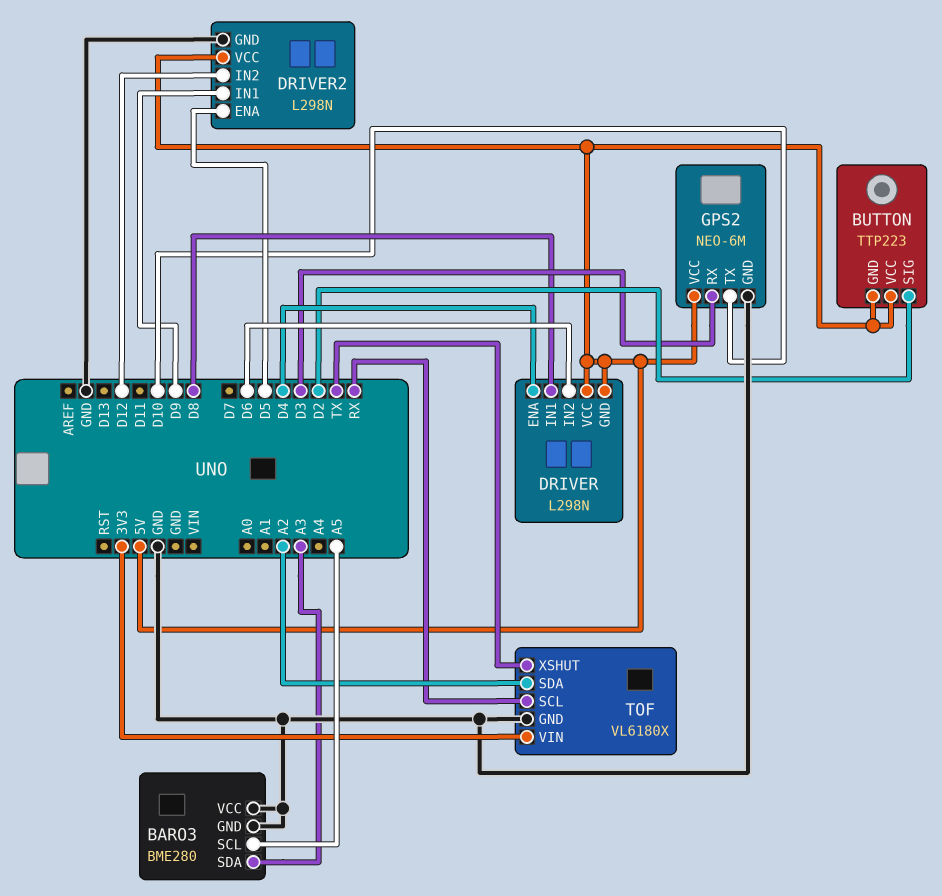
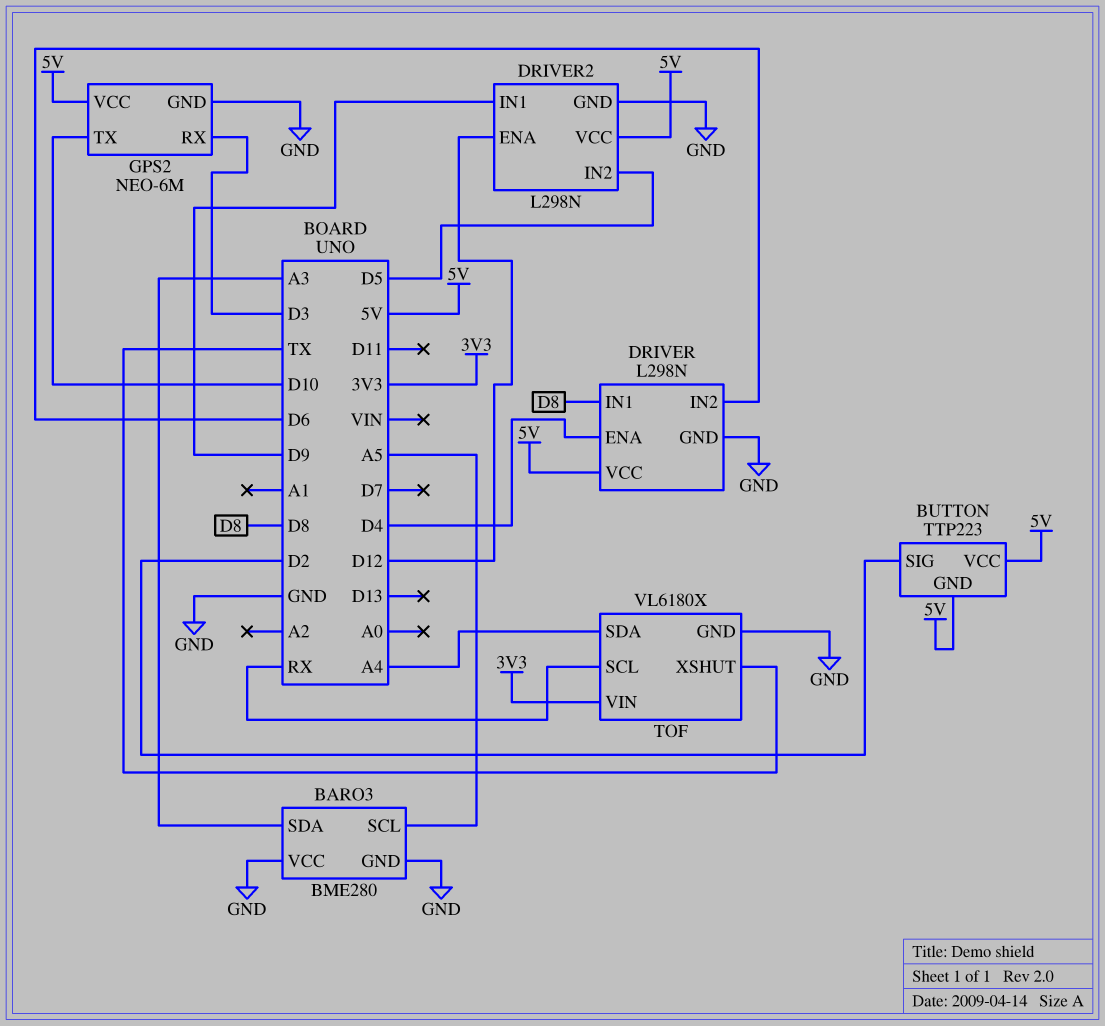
DRIVER pin GND: 5V -> GND
DRIVER2 pin ENA: D5 -> D12
DRIVER2 pin IN2: D12 -> D5
TOF pin SDA: A2 -> A4

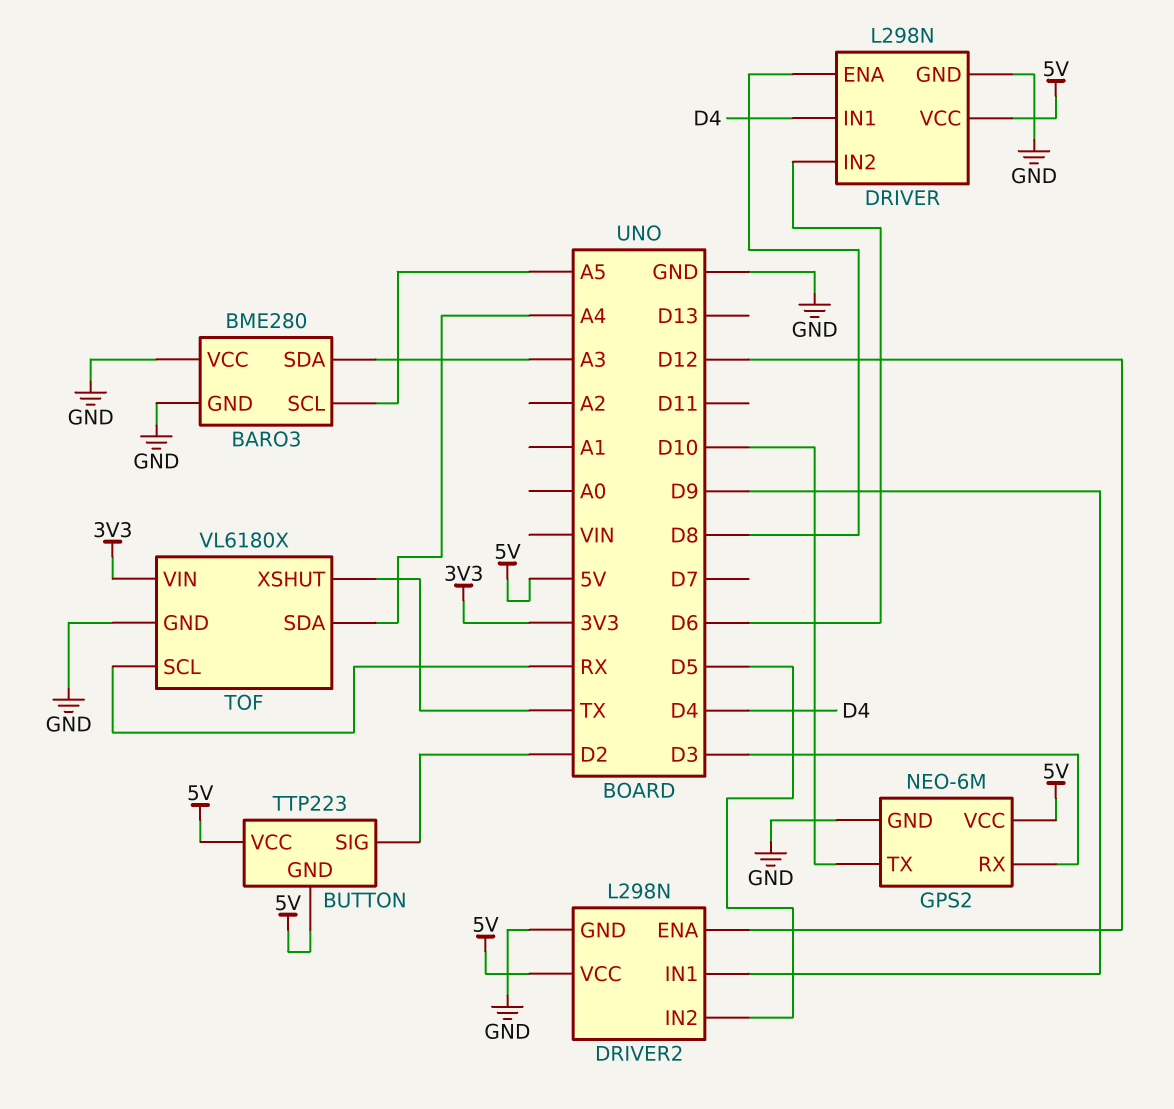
DRIVER pin ENA: D4 -> D8
DRIVER pin IN1: D8 -> D4

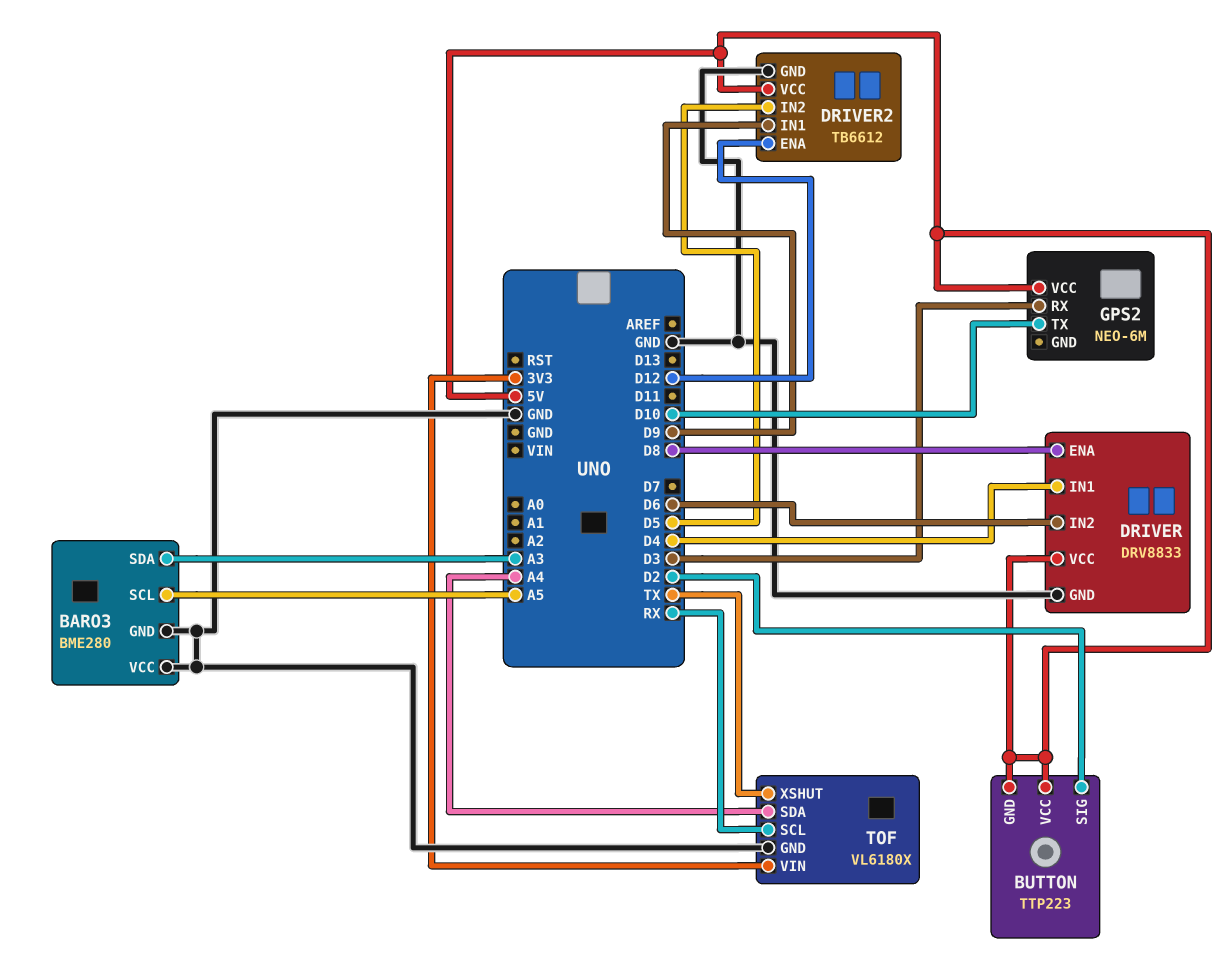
DRIVER: L298N -> DRV8833
DRIVER2: L298N -> TB6612
GPS2 pin GND: GND -> none

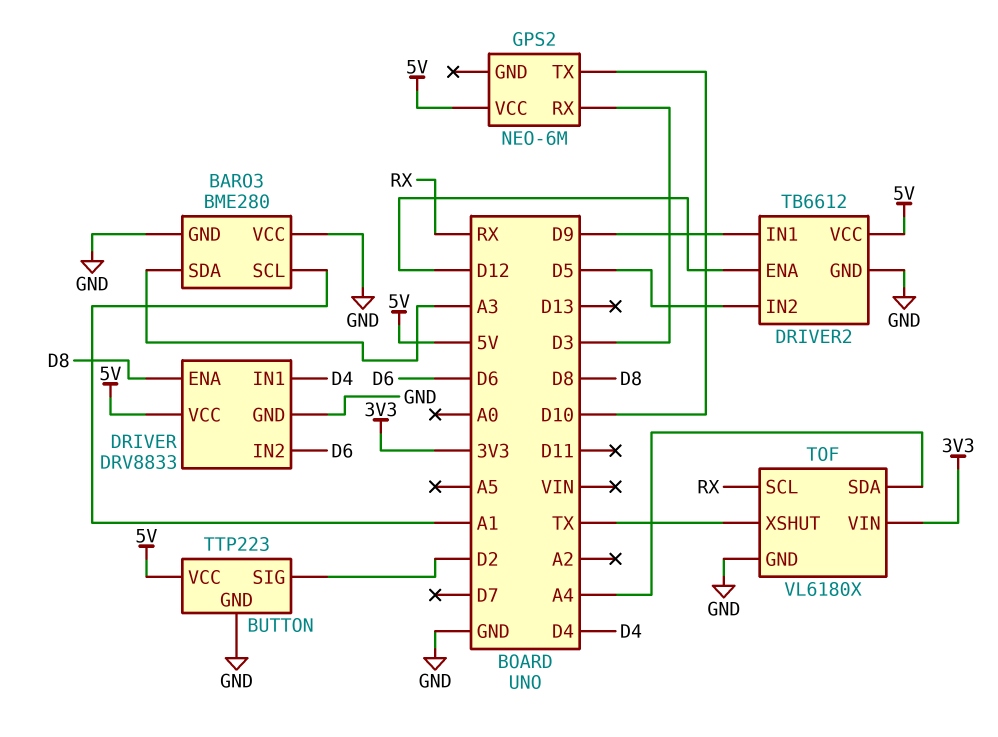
BARO3 pin SCL: A5 -> A1
BUTTON pin GND: 5V -> GND

